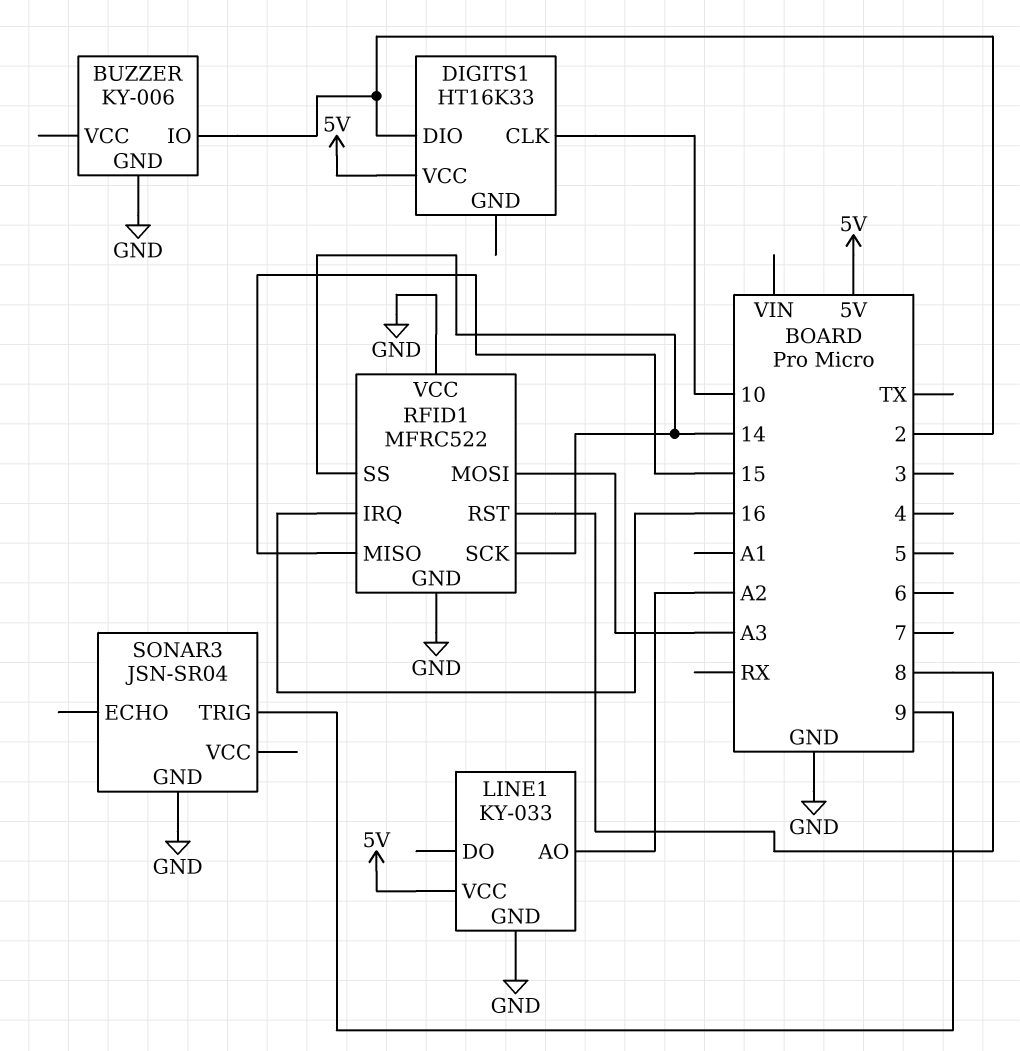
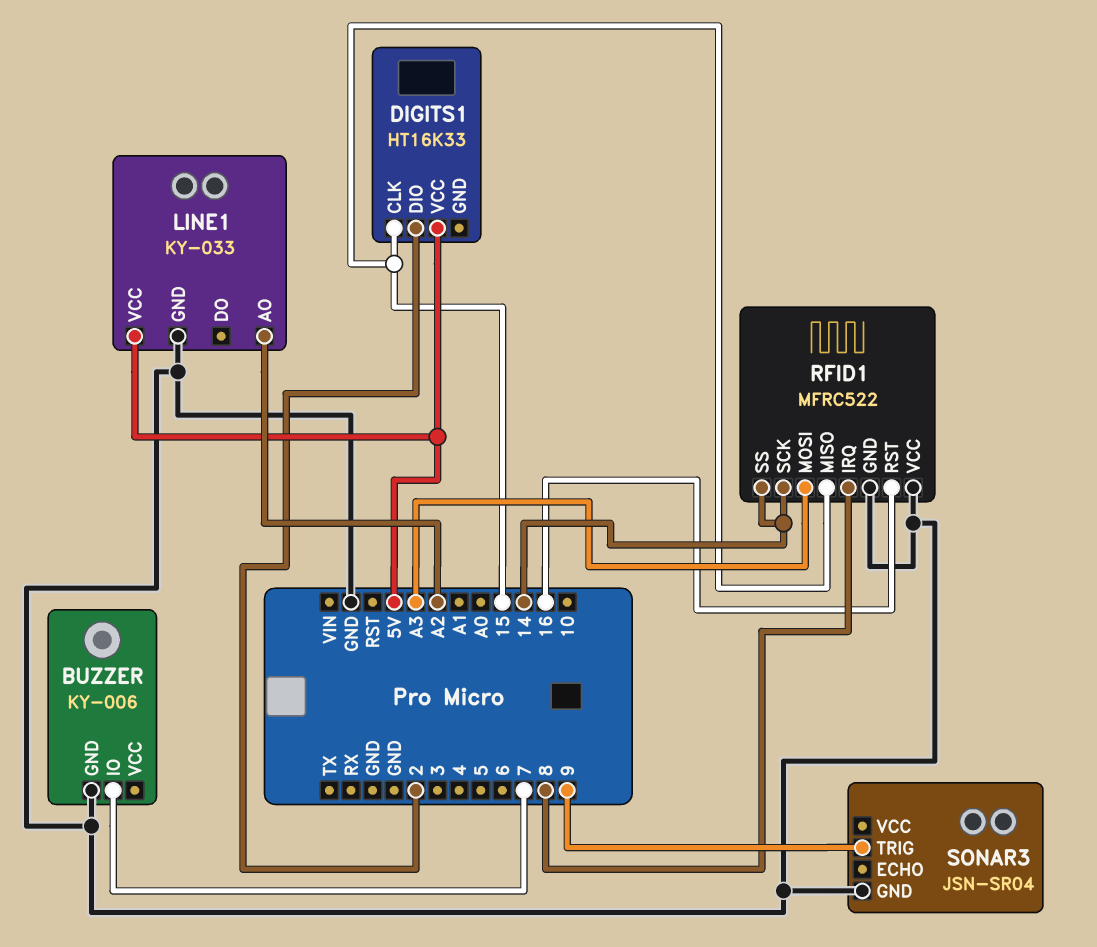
BUZZER pin IO: 2 -> 7
DIGITS1 pin CLK: 10 -> 15
RFID1 pin IRQ: 16 -> 8
RFID1 pin RST: 8 -> 16

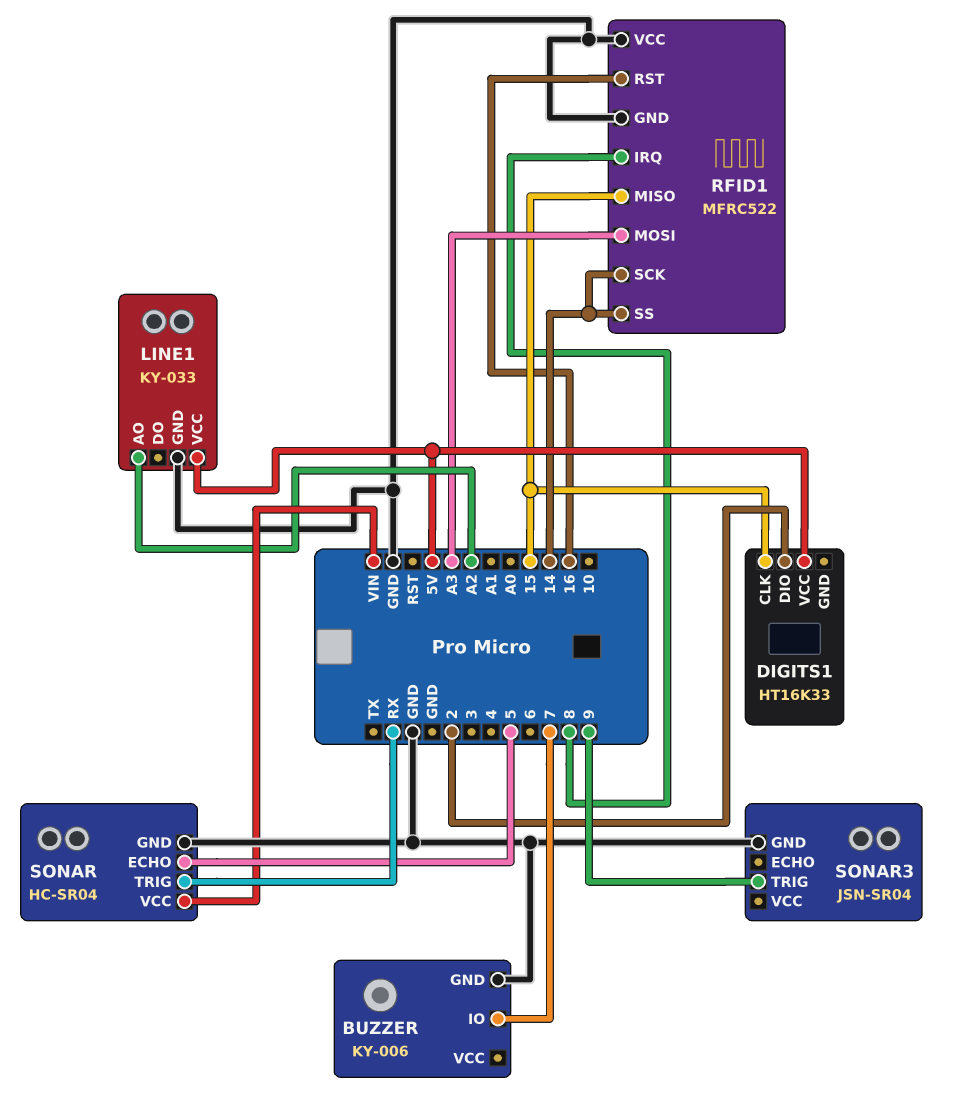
SONAR: none -> HC-SR04
SONAR pin ECHO: none -> 5
SONAR pin GND: none -> GND
SONAR pin TRIG: none -> RX
SONAR pin VCC: none -> VIN

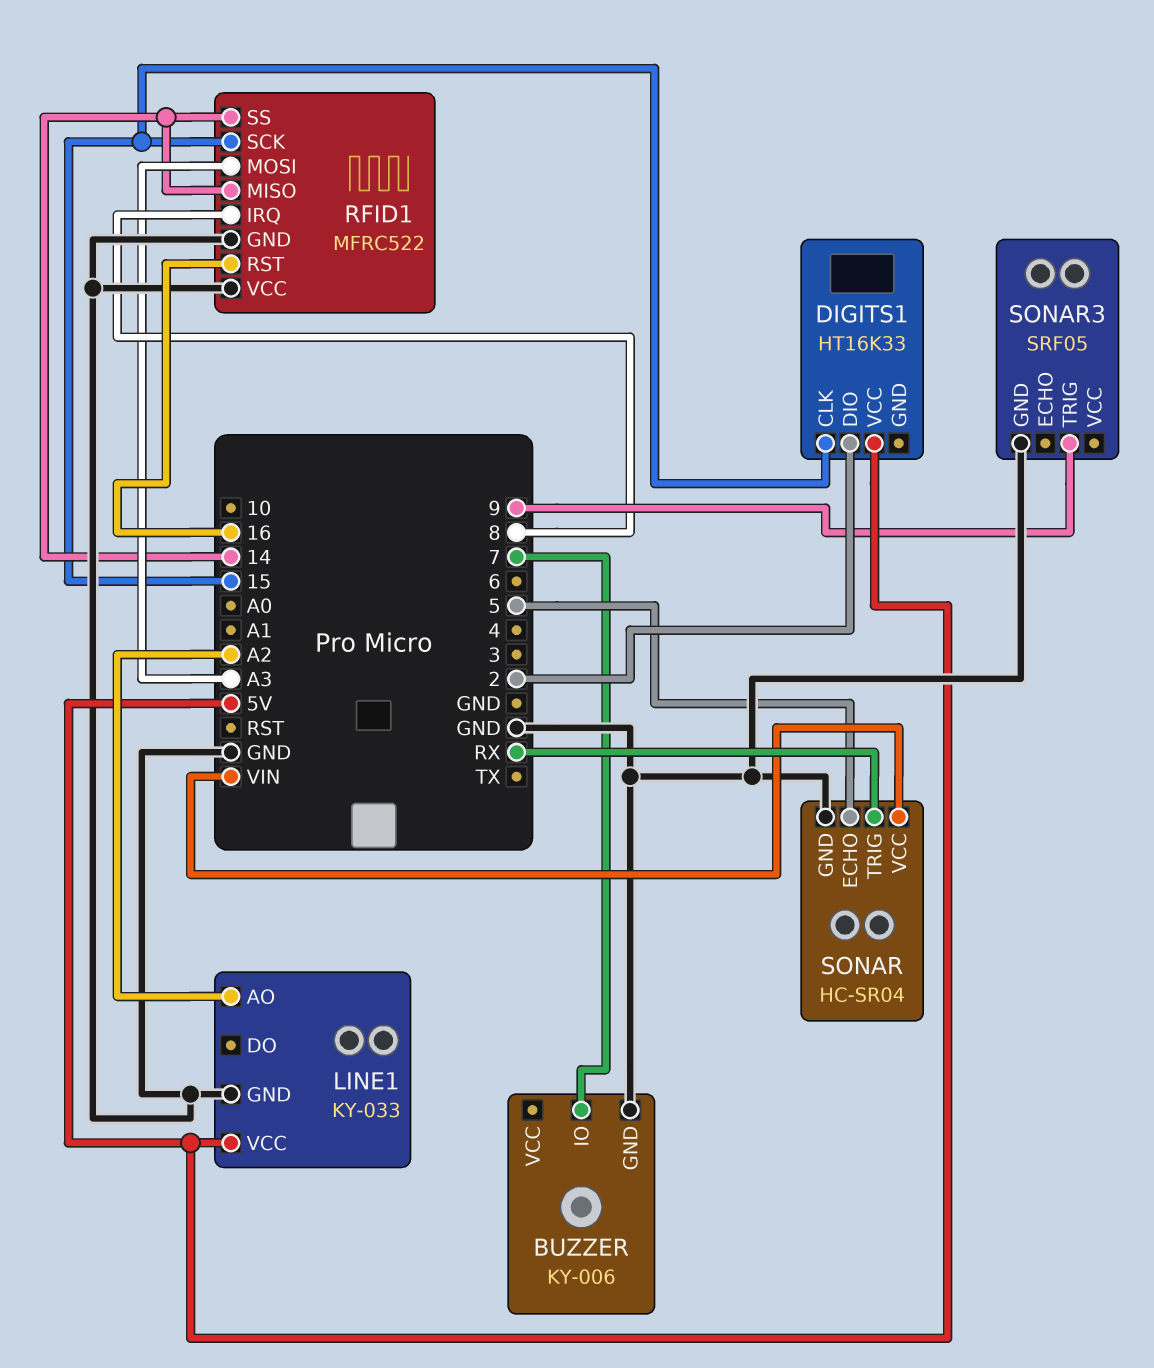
RFID1 pin MISO: 15 -> 14
RFID1 pin SCK: 14 -> 15
SONAR3: JSN-SR04 -> SRF05

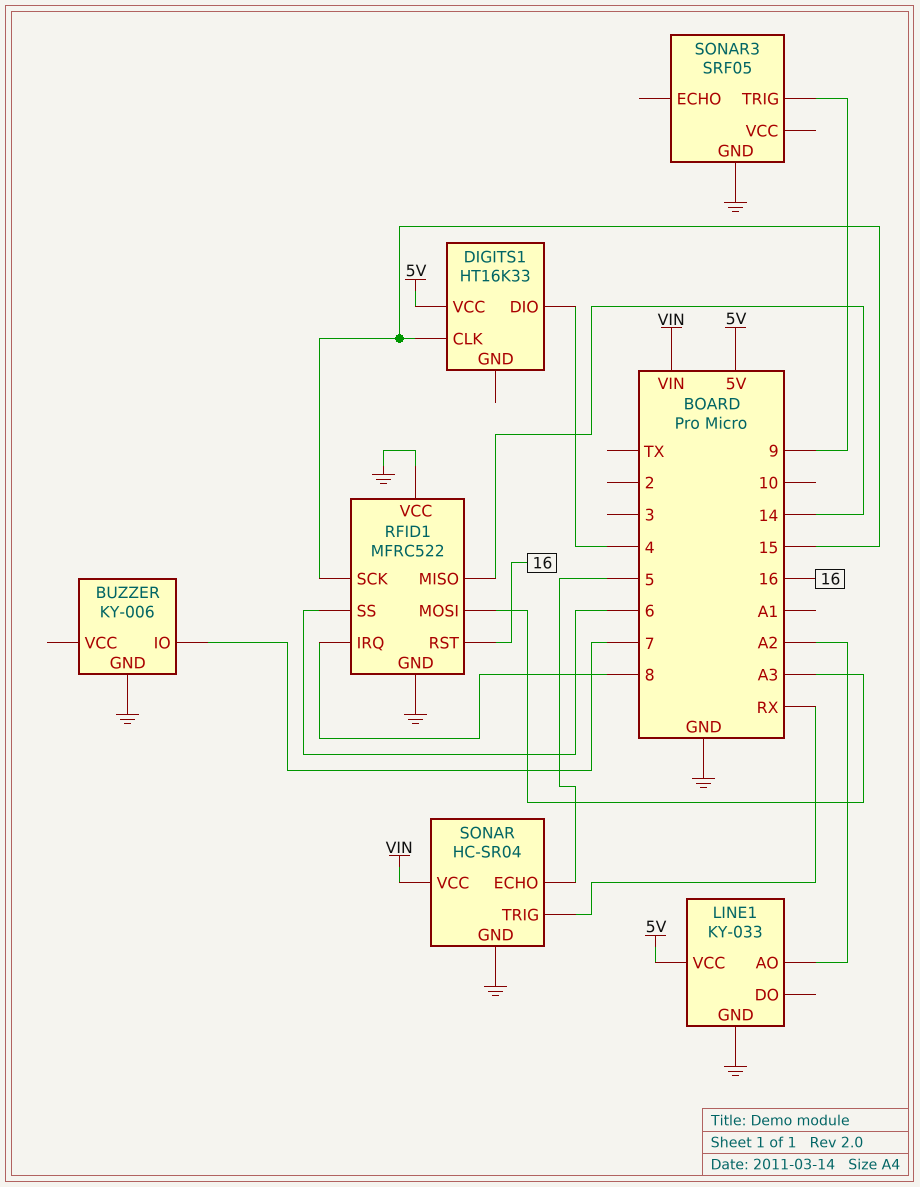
DIGITS1 pin DIO: 2 -> 4
RFID1 pin SS: 14 -> 6

